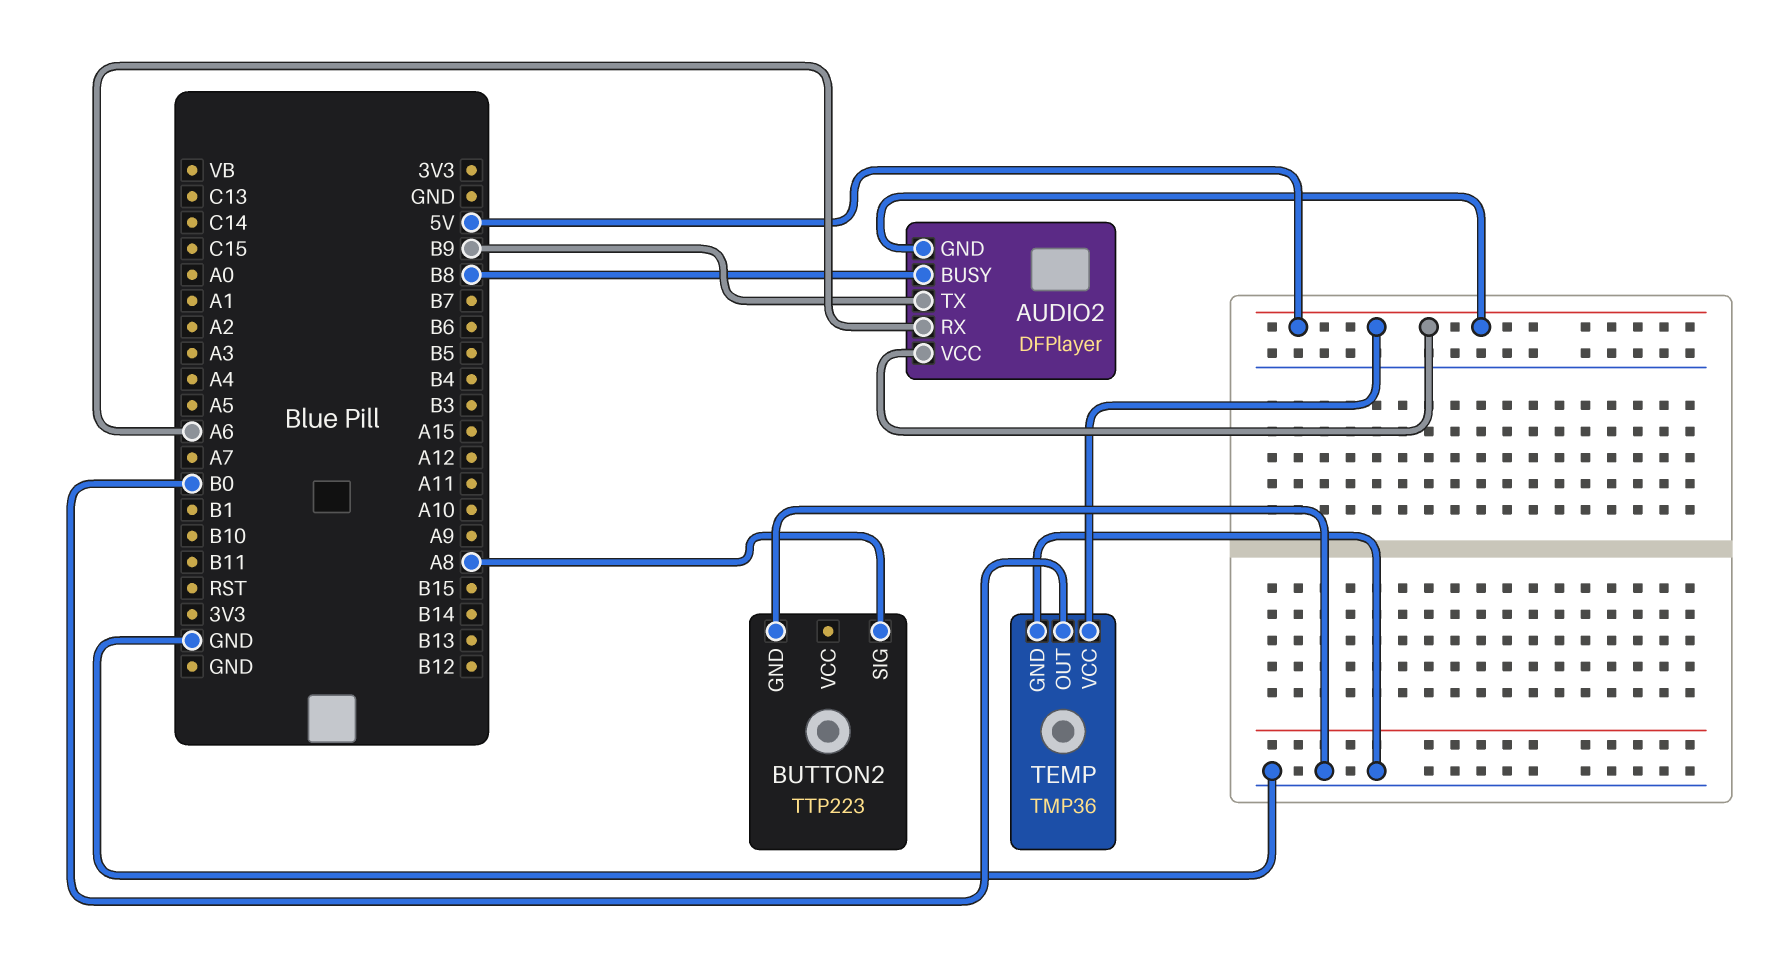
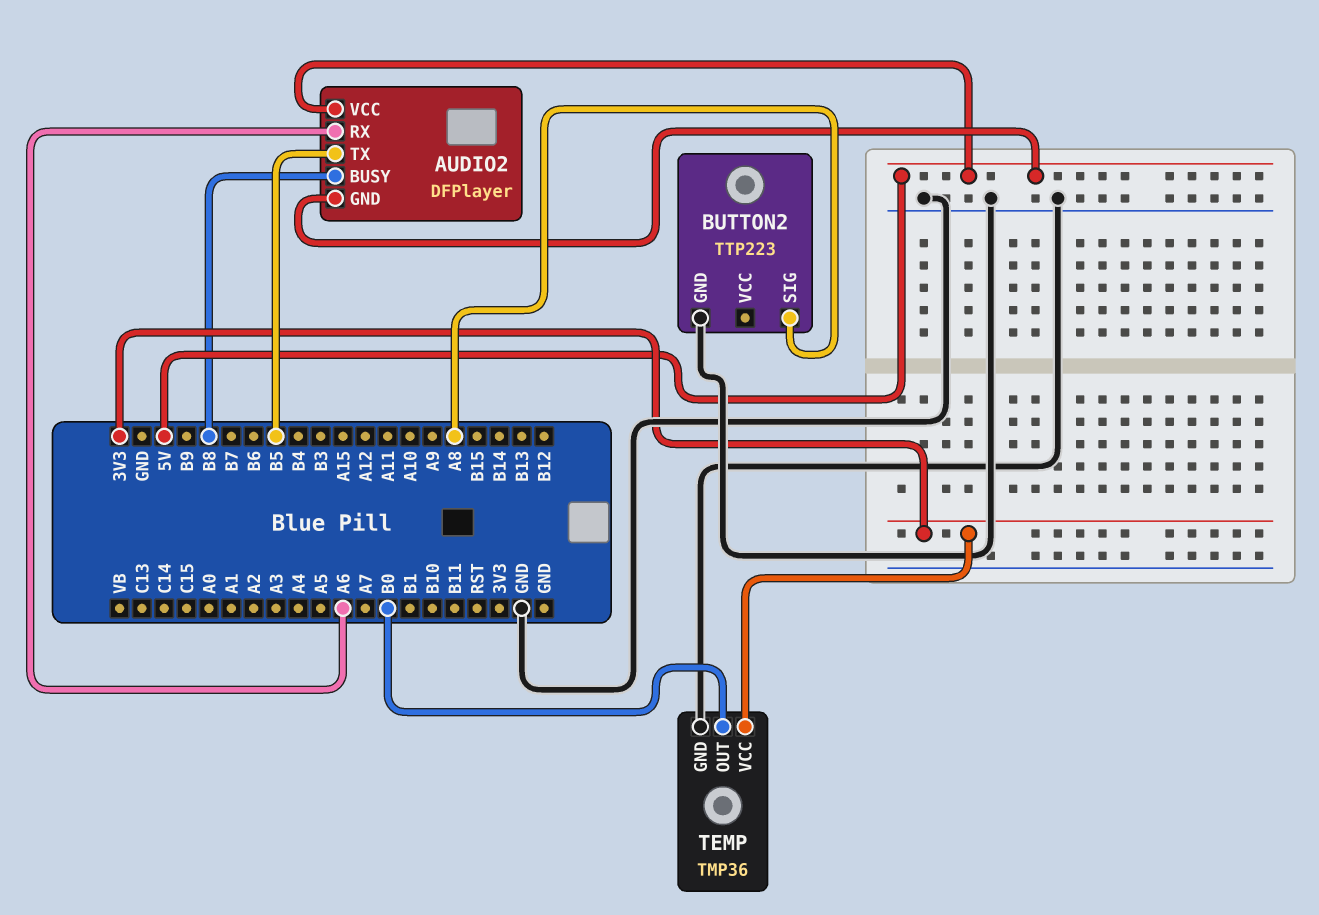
AUDIO2 pin TX: B9 -> B5
TEMP pin VCC: 5V -> 3V3

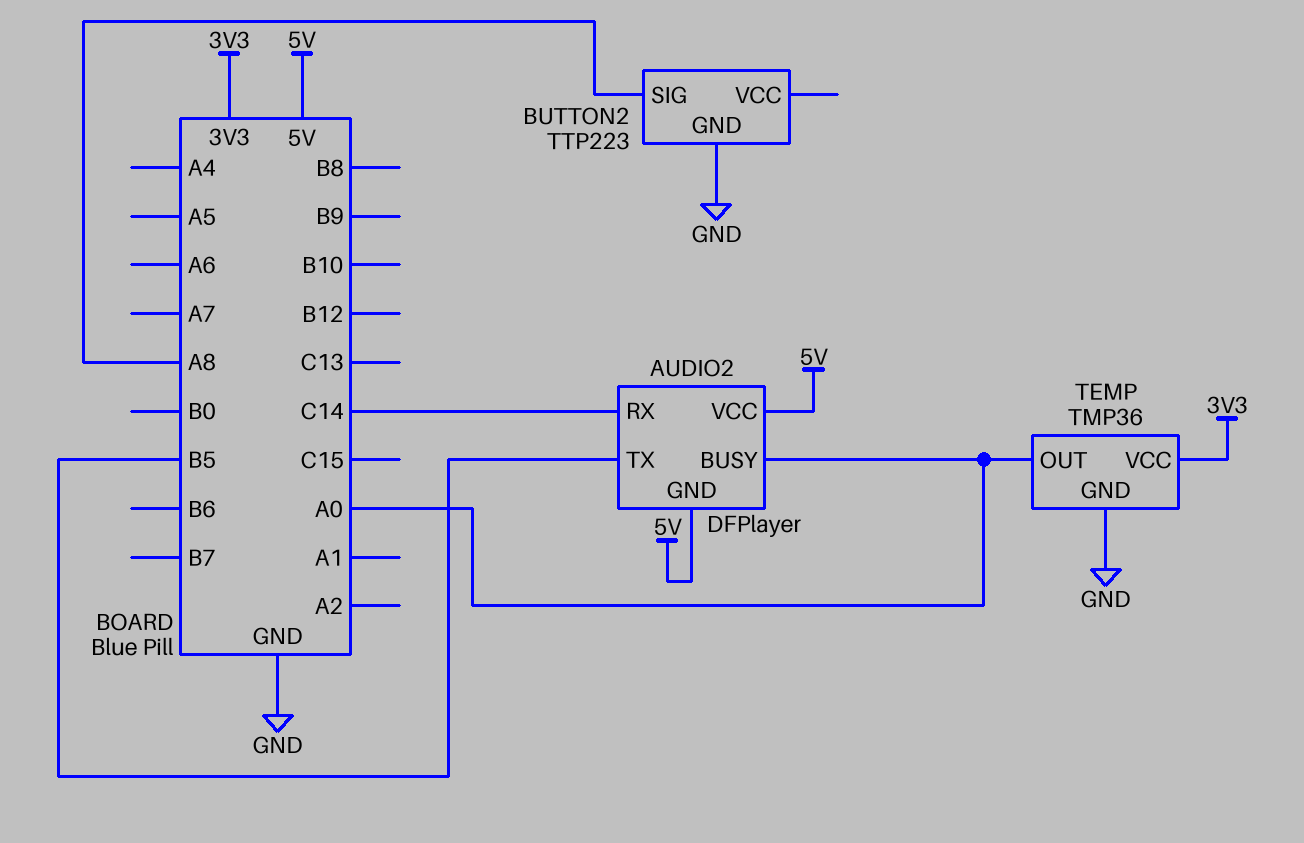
AUDIO2 pin BUSY: B8 -> A0
AUDIO2 pin RX: A6 -> C14
TEMP pin OUT: B0 -> A0

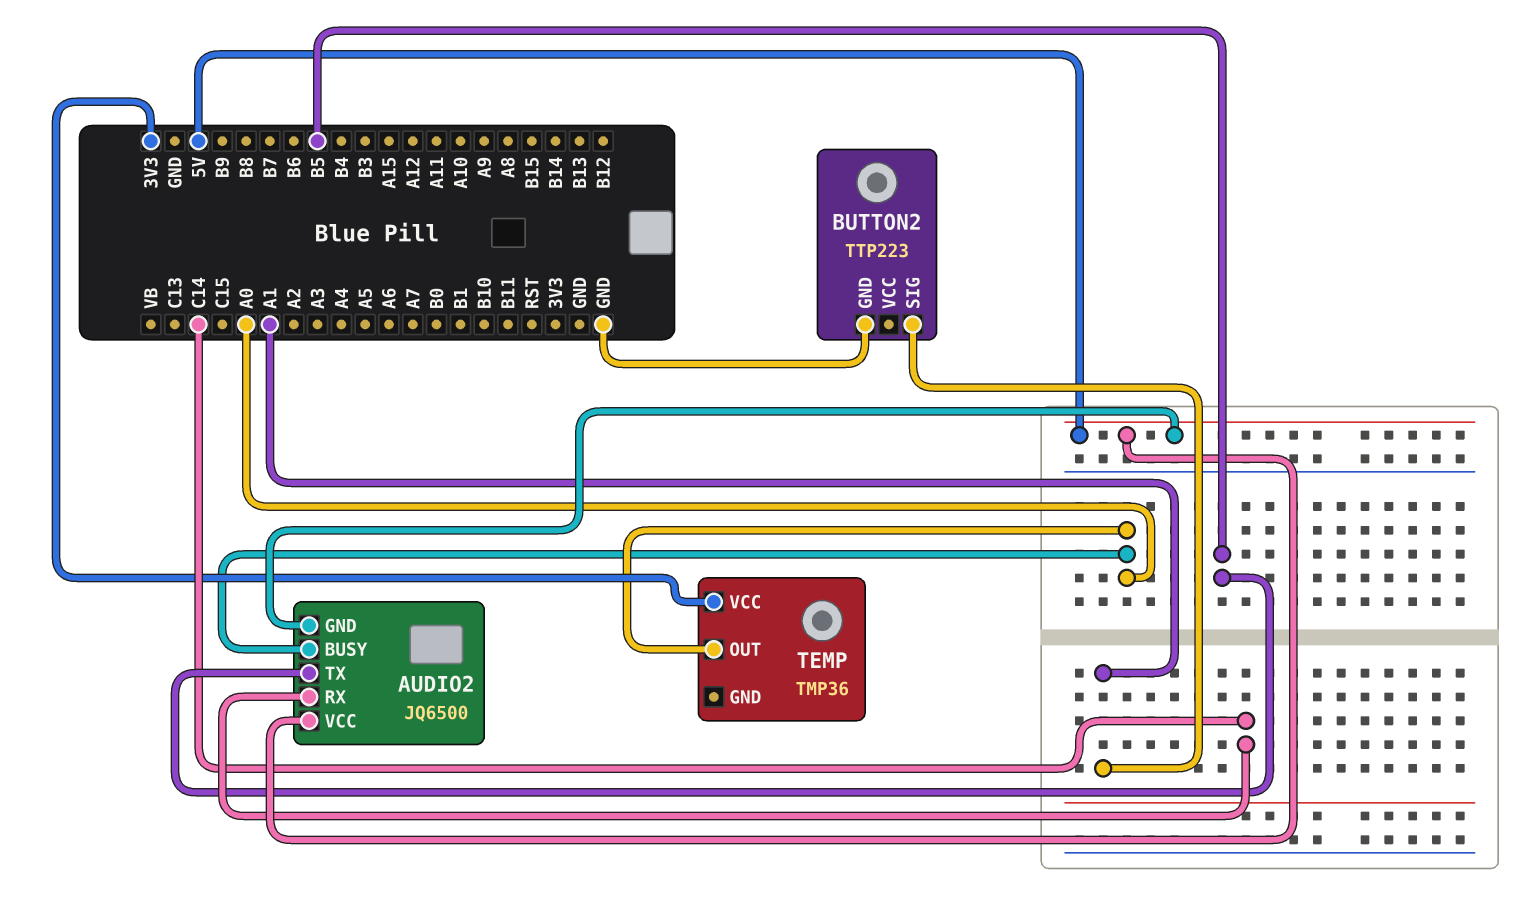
AUDIO2: DFPlayer -> JQ6500
BUTTON2 pin SIG: A8 -> A1
TEMP pin GND: GND -> none

